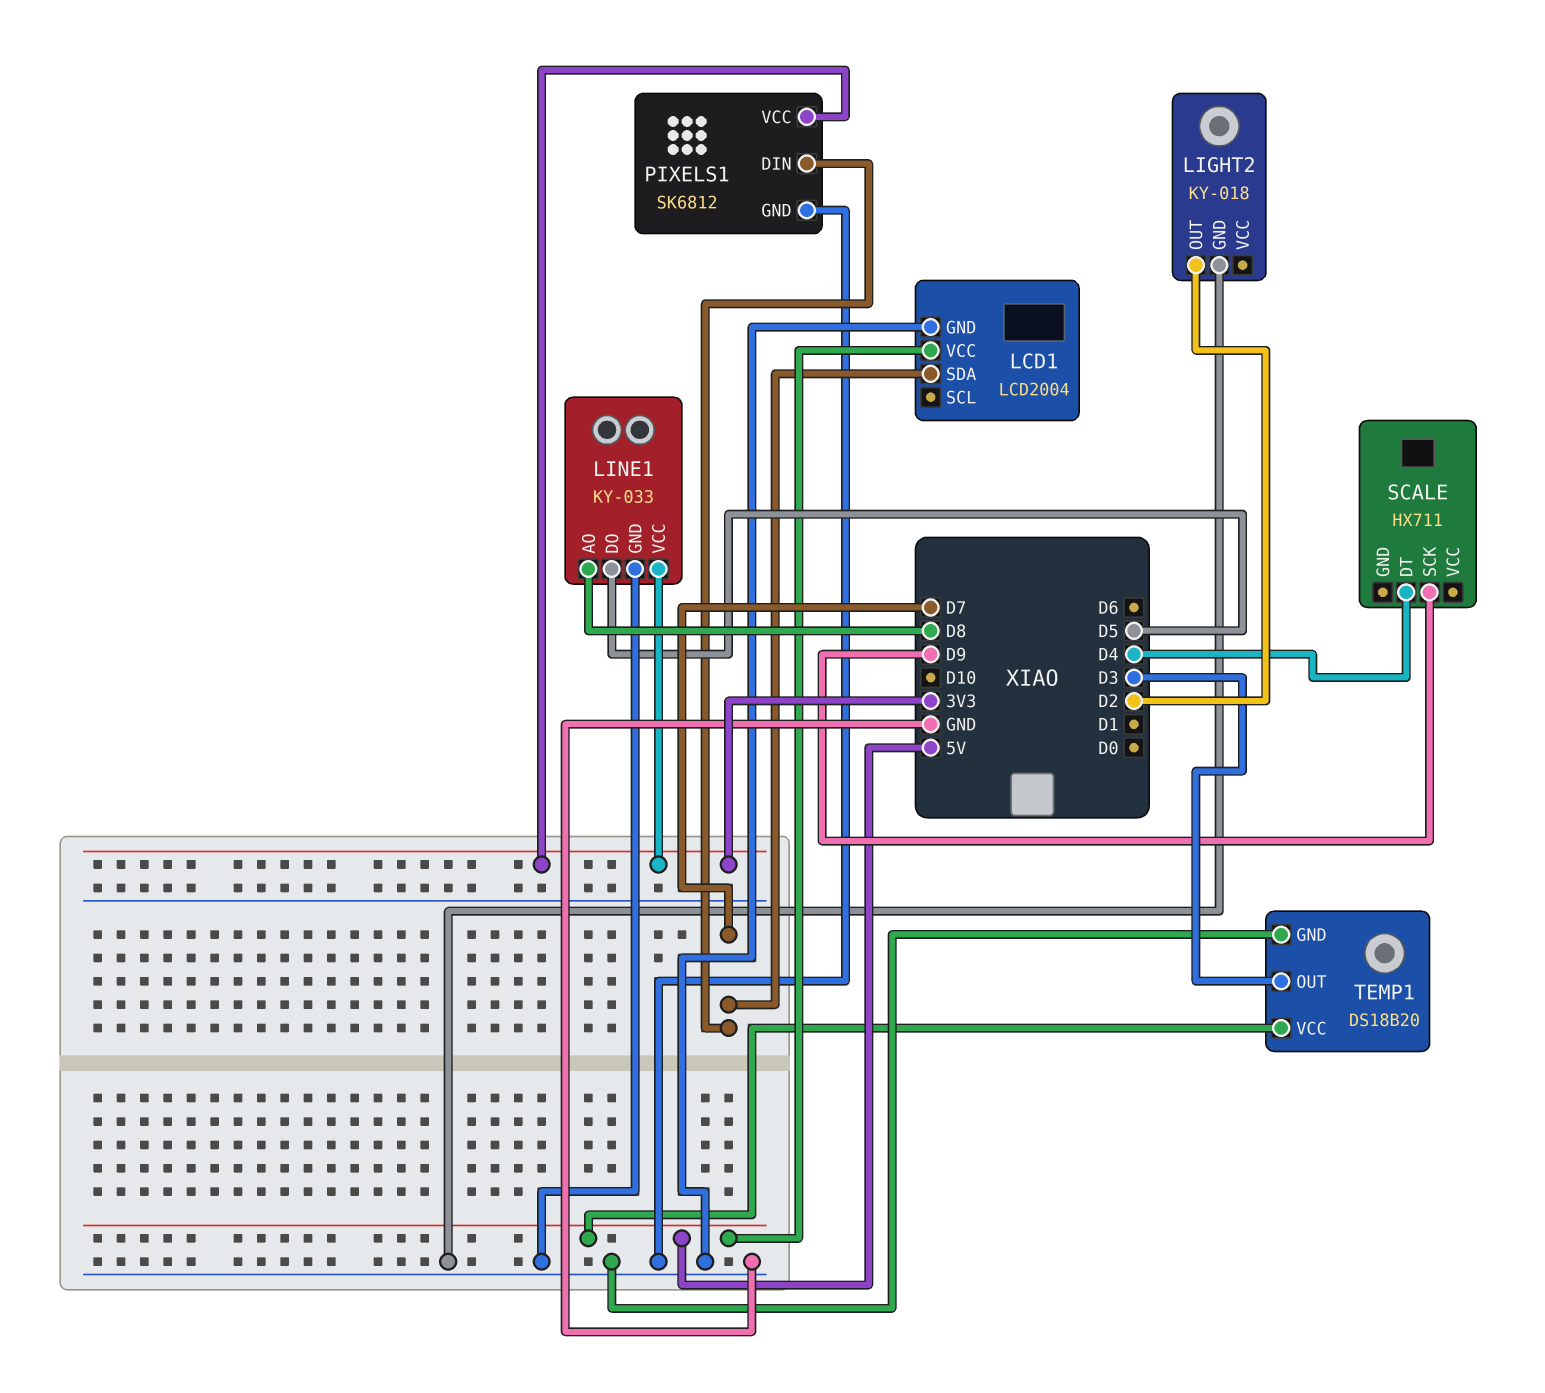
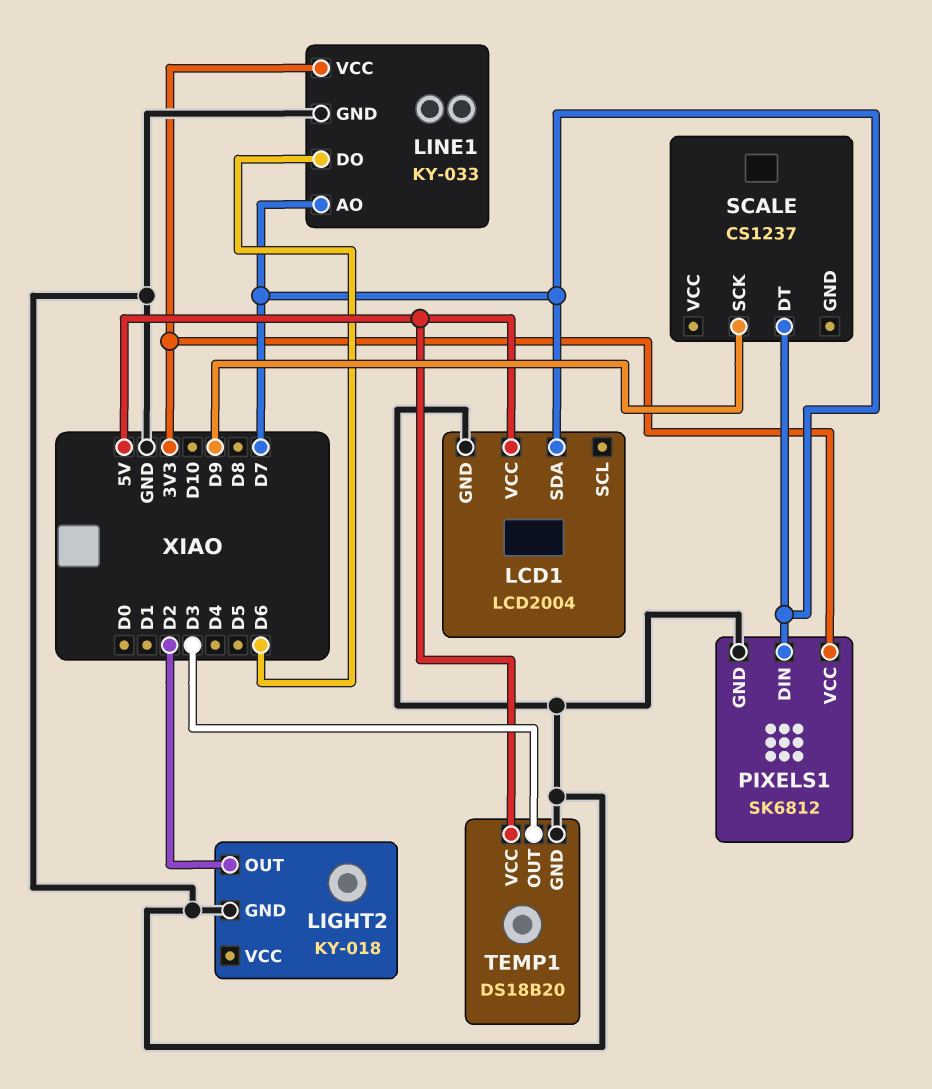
LINE1 pin AO: D8 -> D7
LINE1 pin DO: D5 -> D6
SCALE: HX711 -> CS1237
SCALE pin DT: D4 -> D7

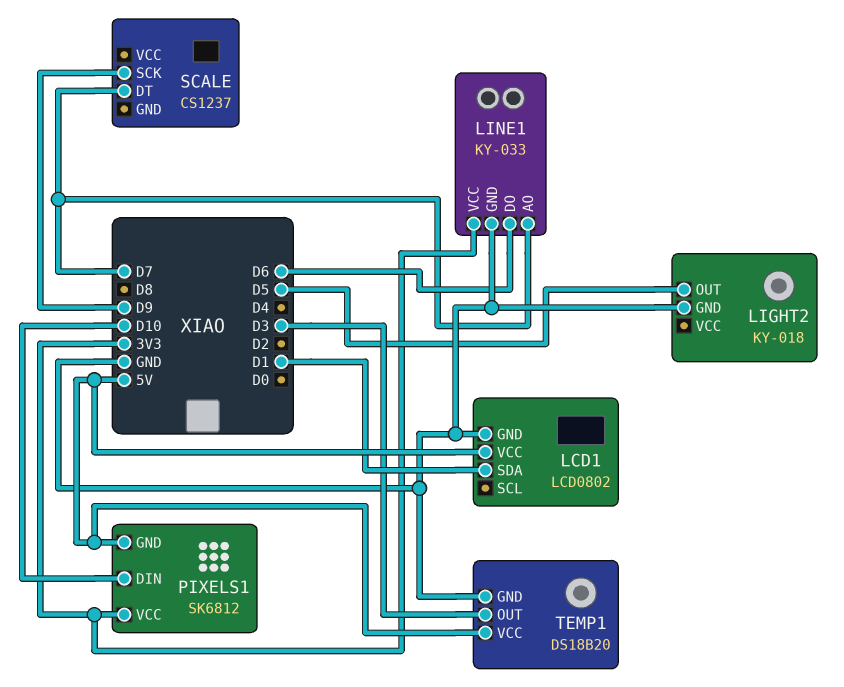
LCD1: LCD2004 -> LCD0802
LCD1 pin SDA: D7 -> D1
LIGHT2 pin OUT: D2 -> D5
PIXELS1 pin DIN: D7 -> D10
PIXELS1 pin GND: GND -> 5V

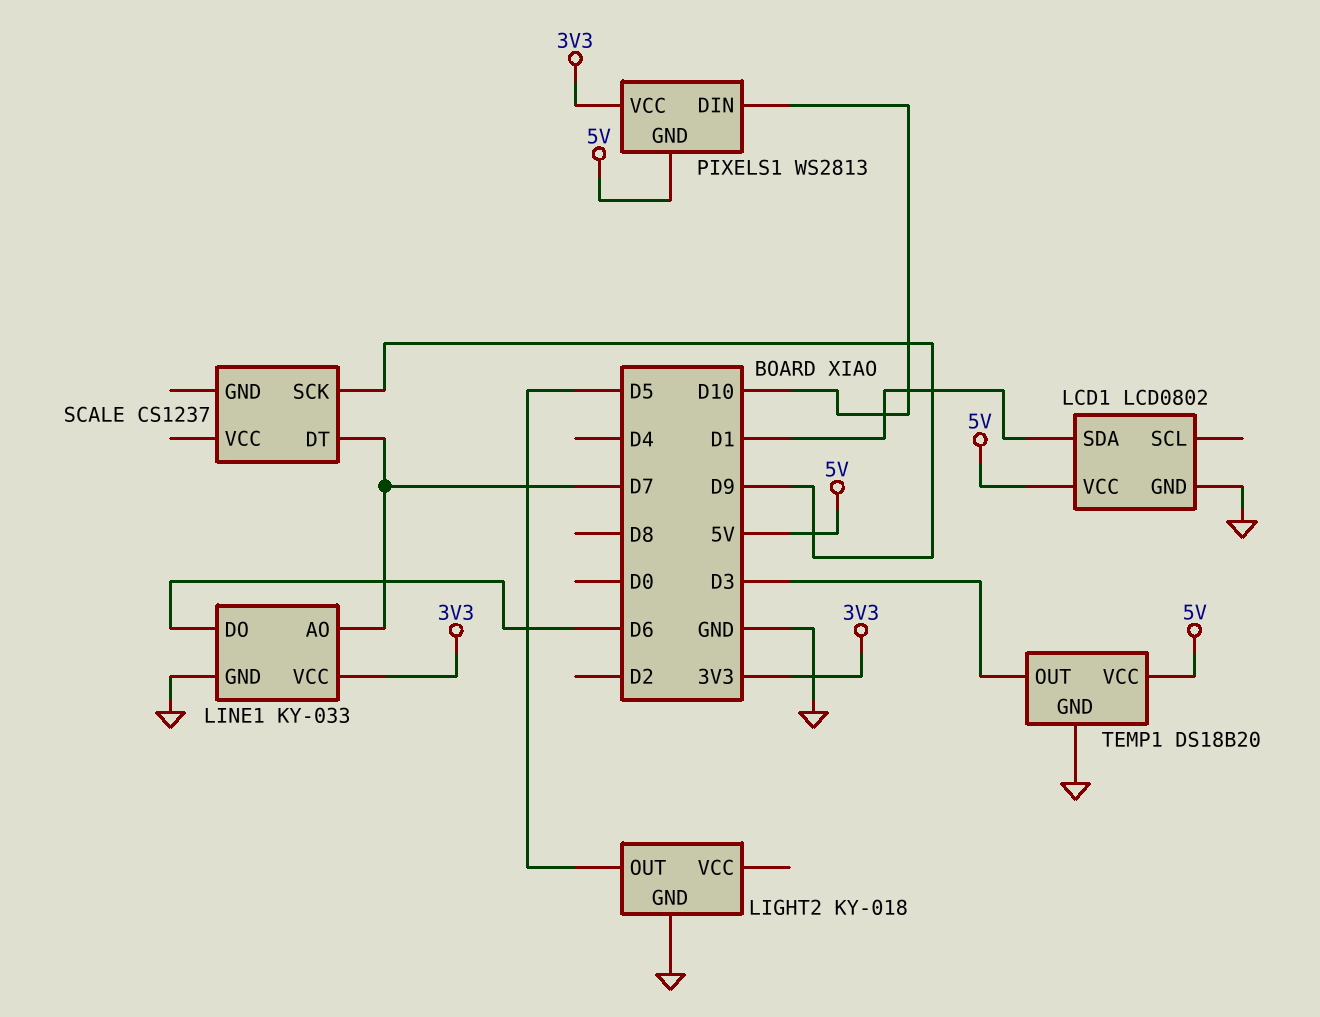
PIXELS1: SK6812 -> WS2813

